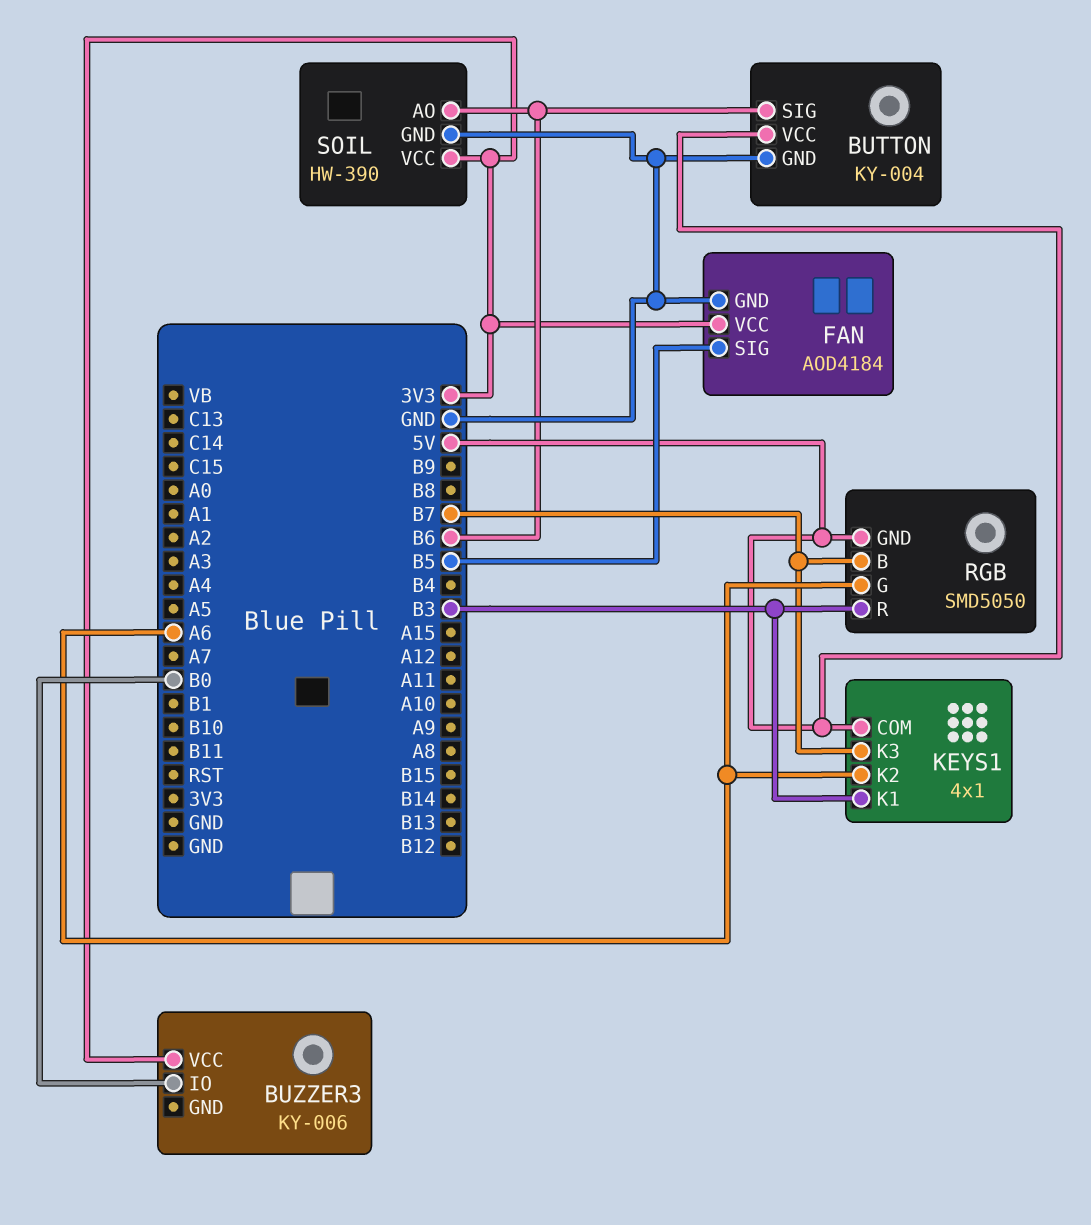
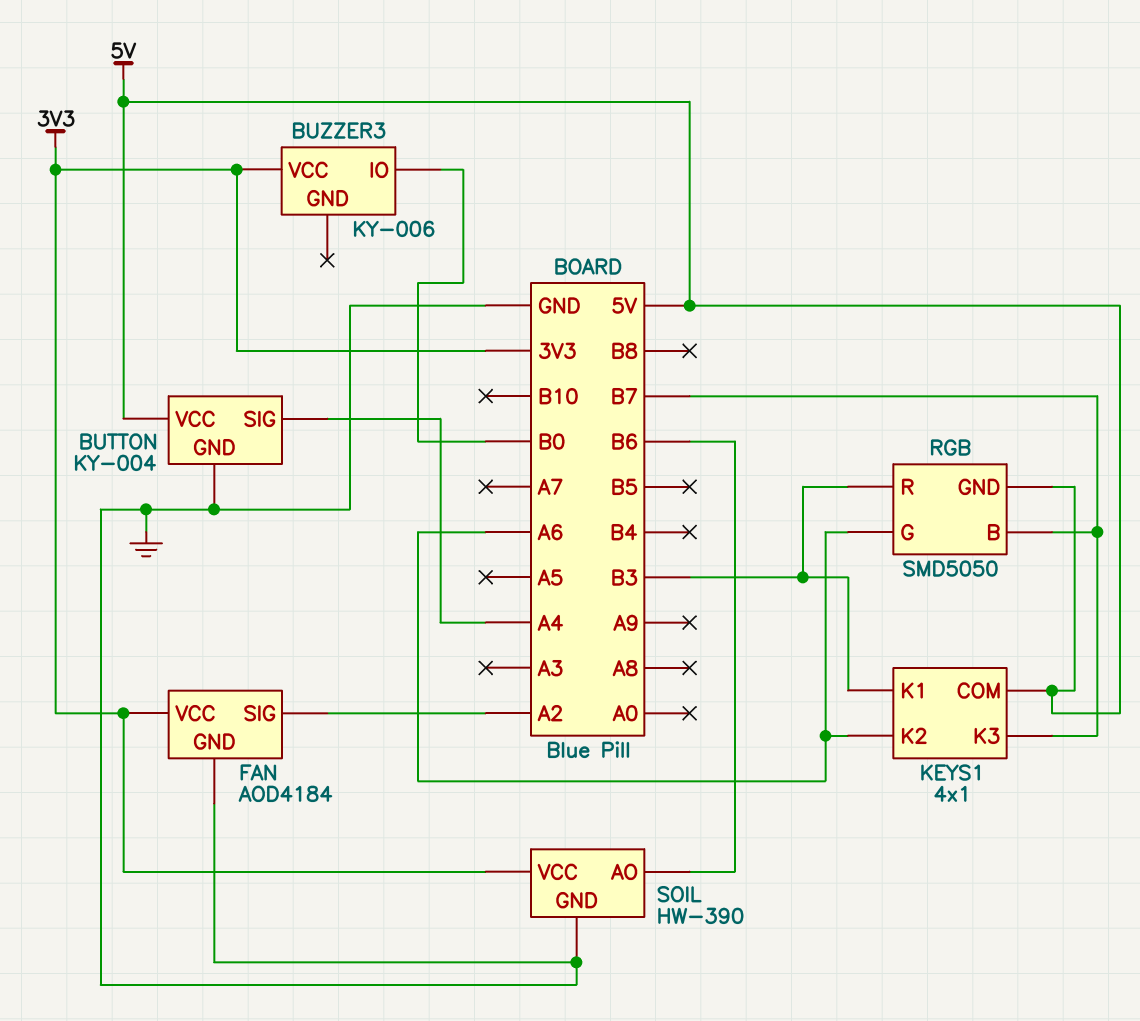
BUTTON pin SIG: B6 -> A4
FAN pin SIG: B5 -> A2

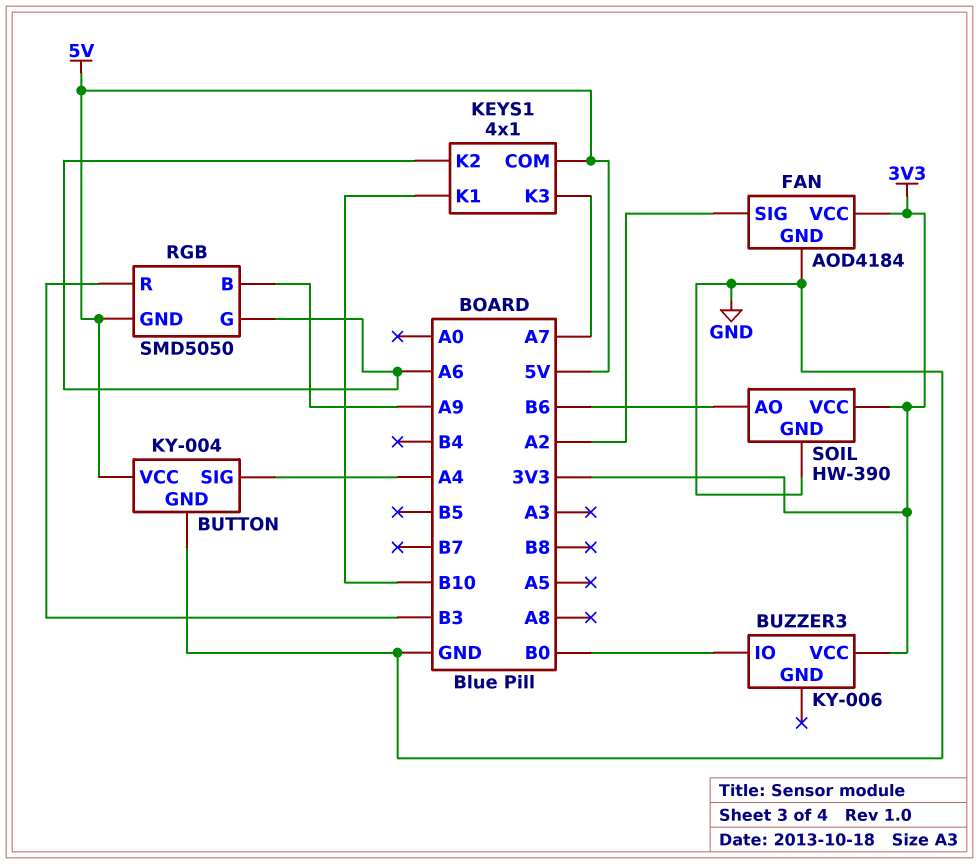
KEYS1 pin K1: B3 -> B10
KEYS1 pin K3: B7 -> A7
RGB pin B: B7 -> A9

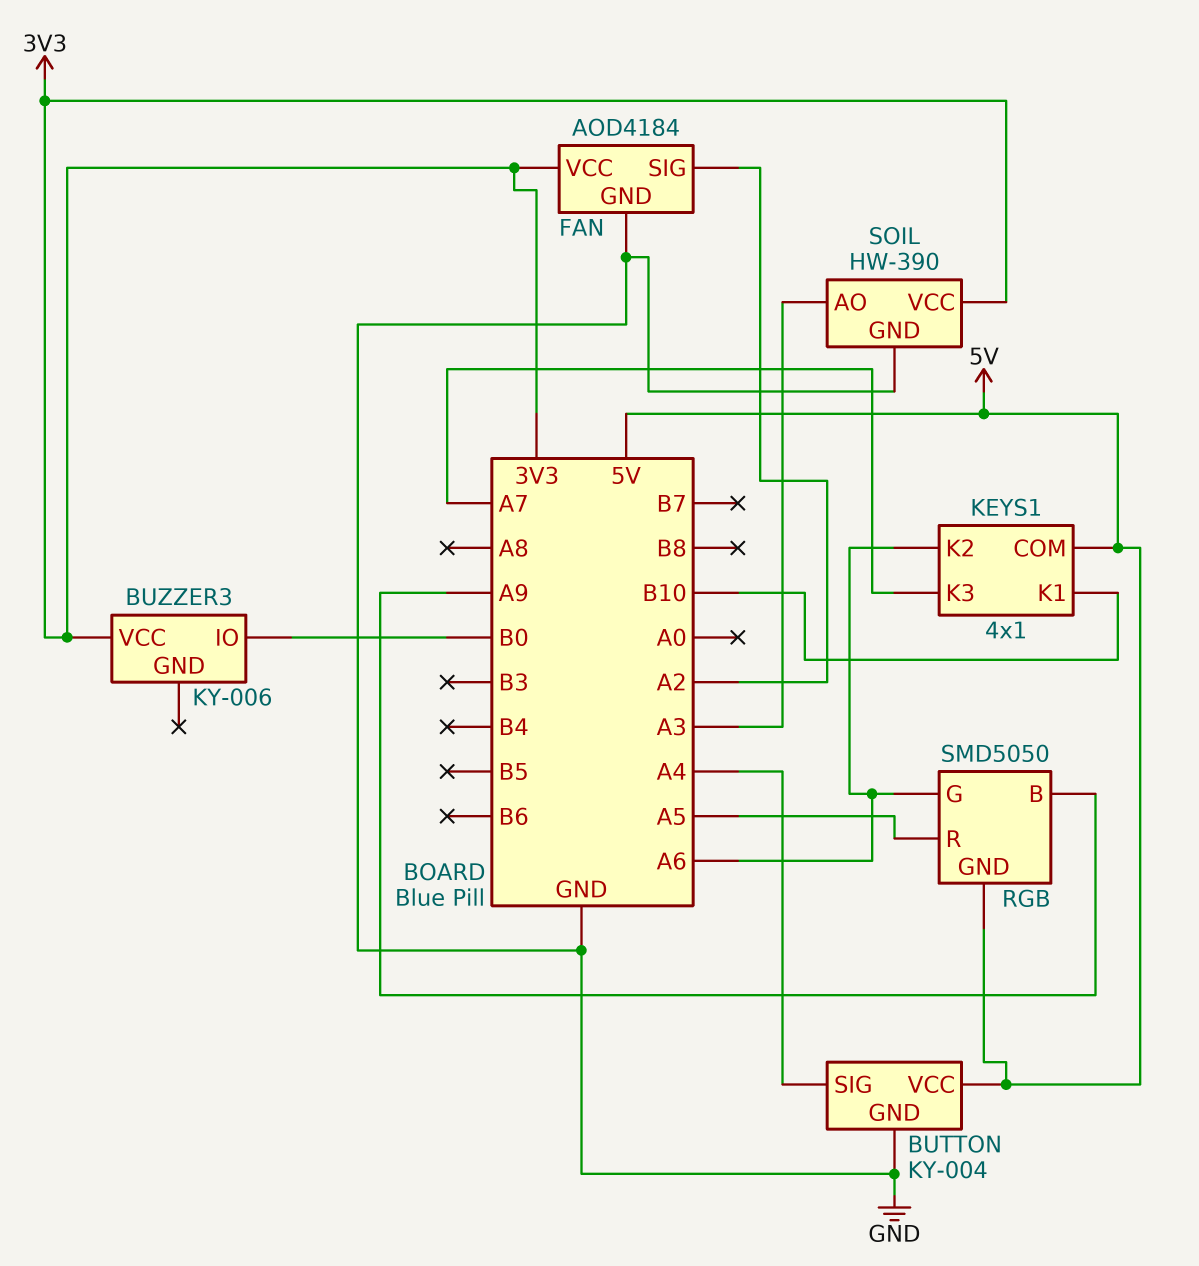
RGB pin R: B3 -> A5
SOIL pin AO: B6 -> A3

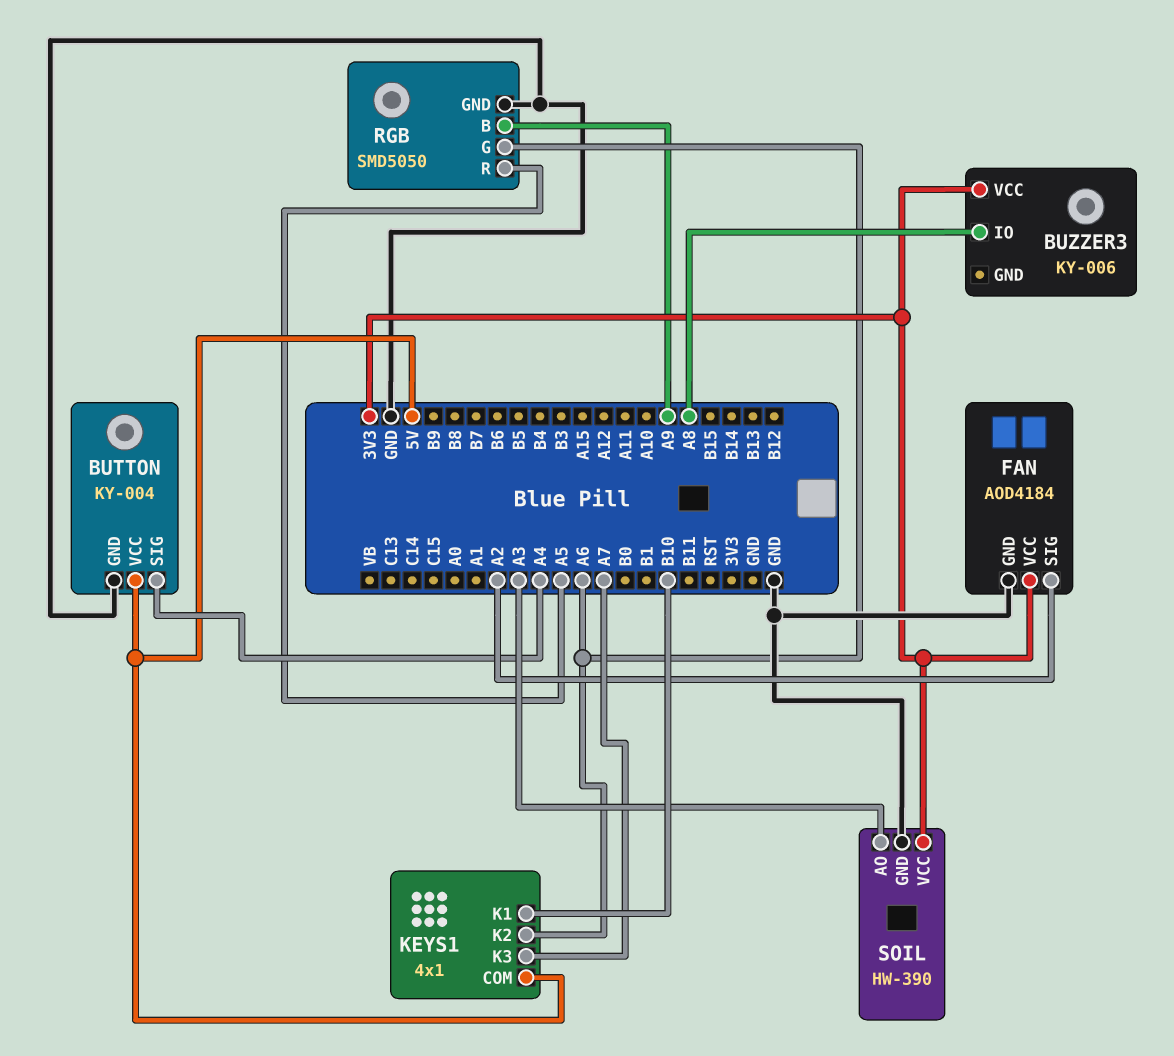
BUZZER3 pin IO: B0 -> A8
RGB pin GND: 5V -> GND

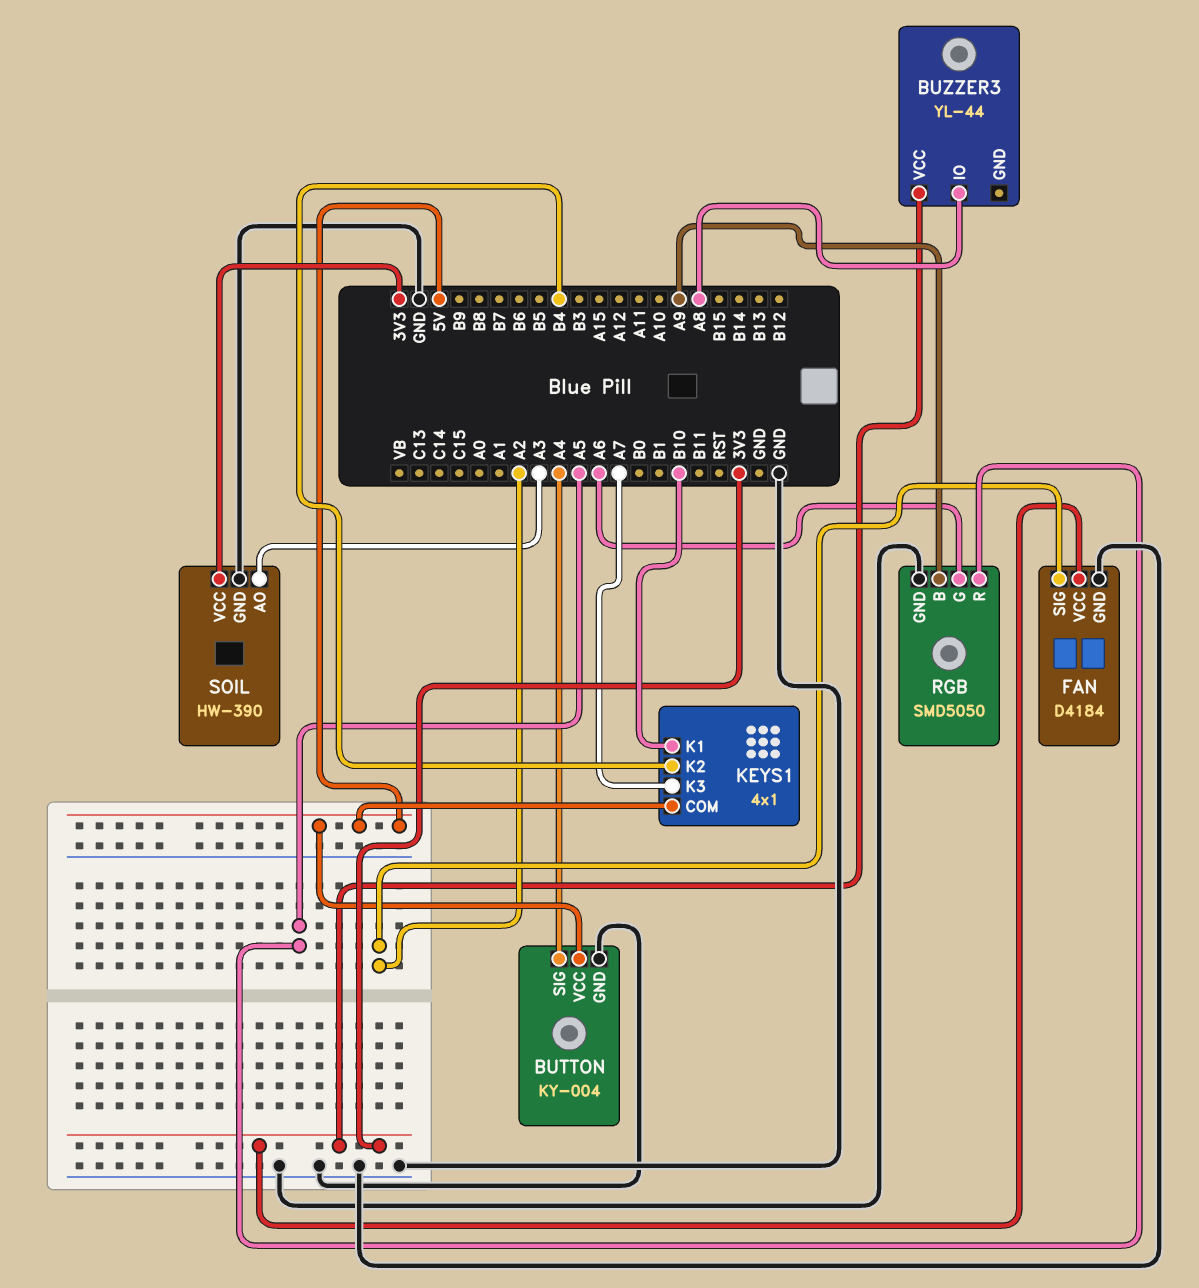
BUZZER3: KY-006 -> YL-44
FAN: AOD4184 -> D4184
KEYS1 pin K2: A6 -> B4

